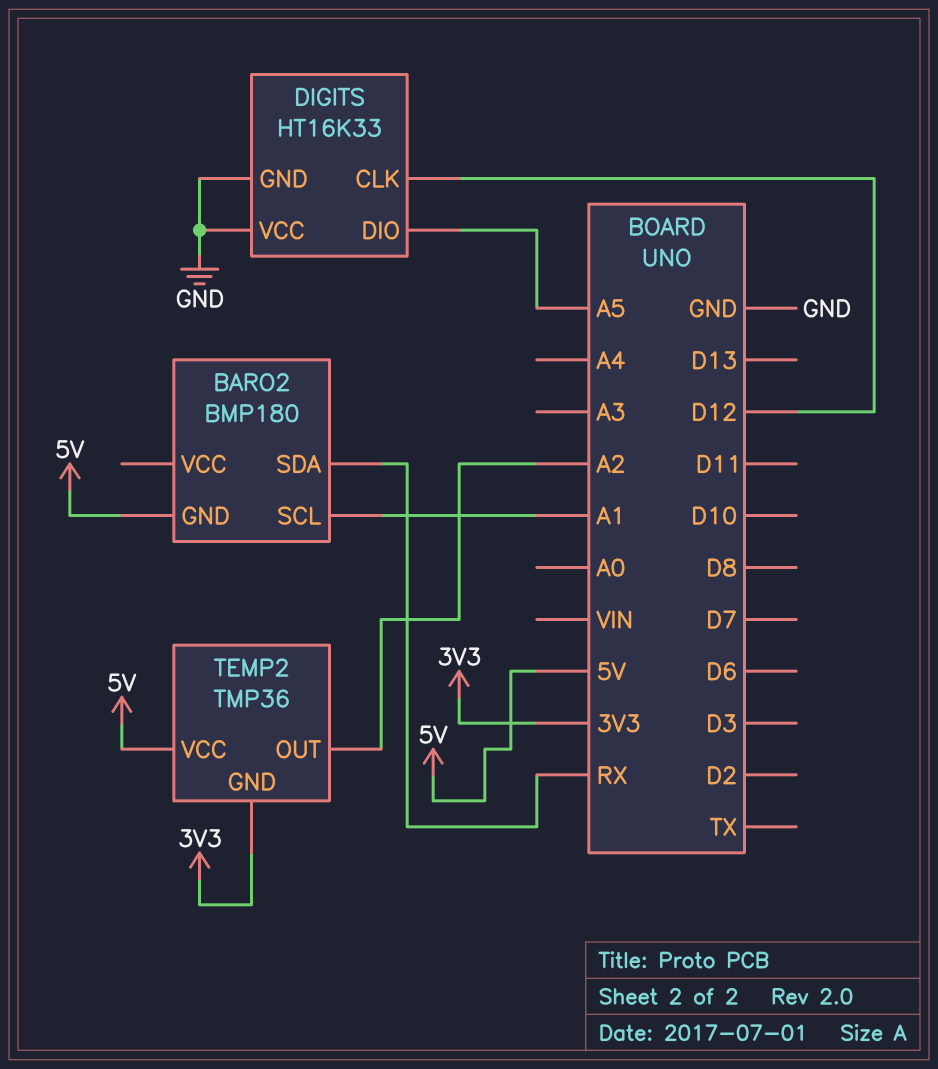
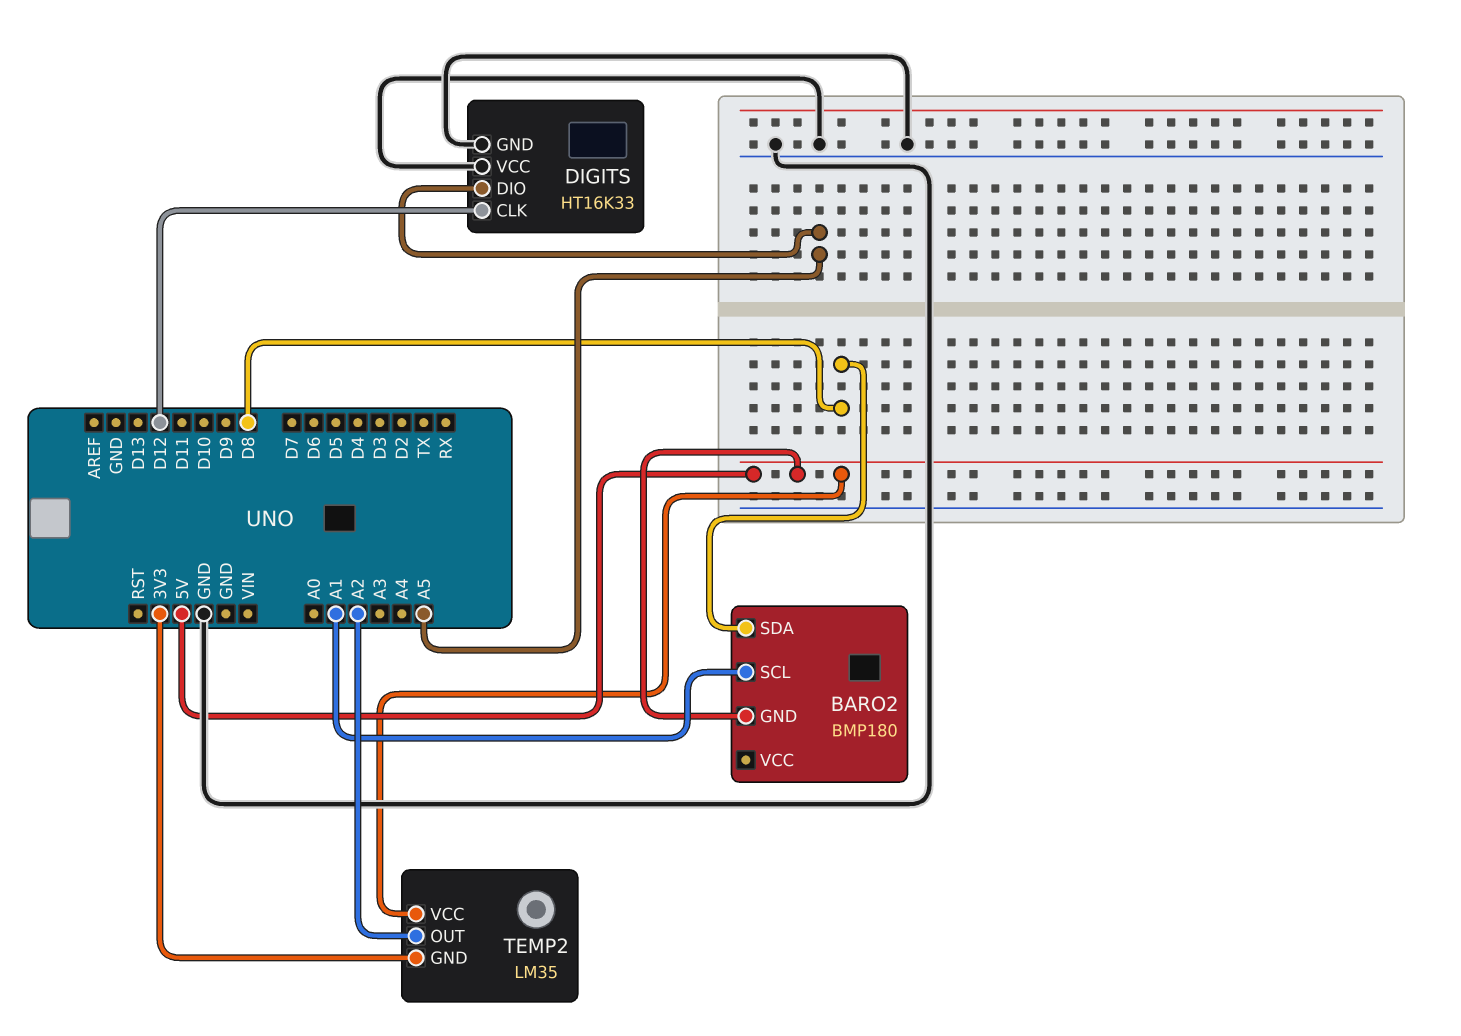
BARO2 pin SDA: RX -> D8
TEMP2: TMP36 -> LM35

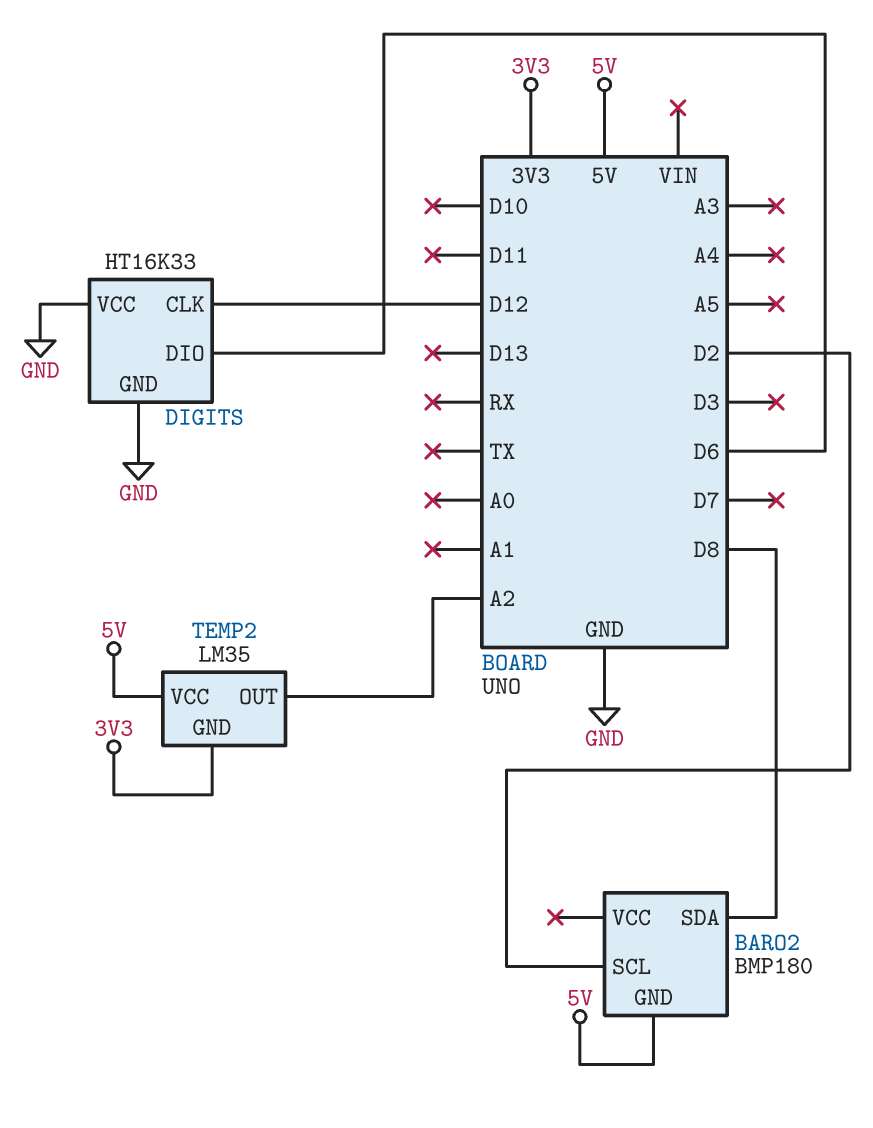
BARO2 pin SCL: A1 -> D2
DIGITS pin DIO: A5 -> D6

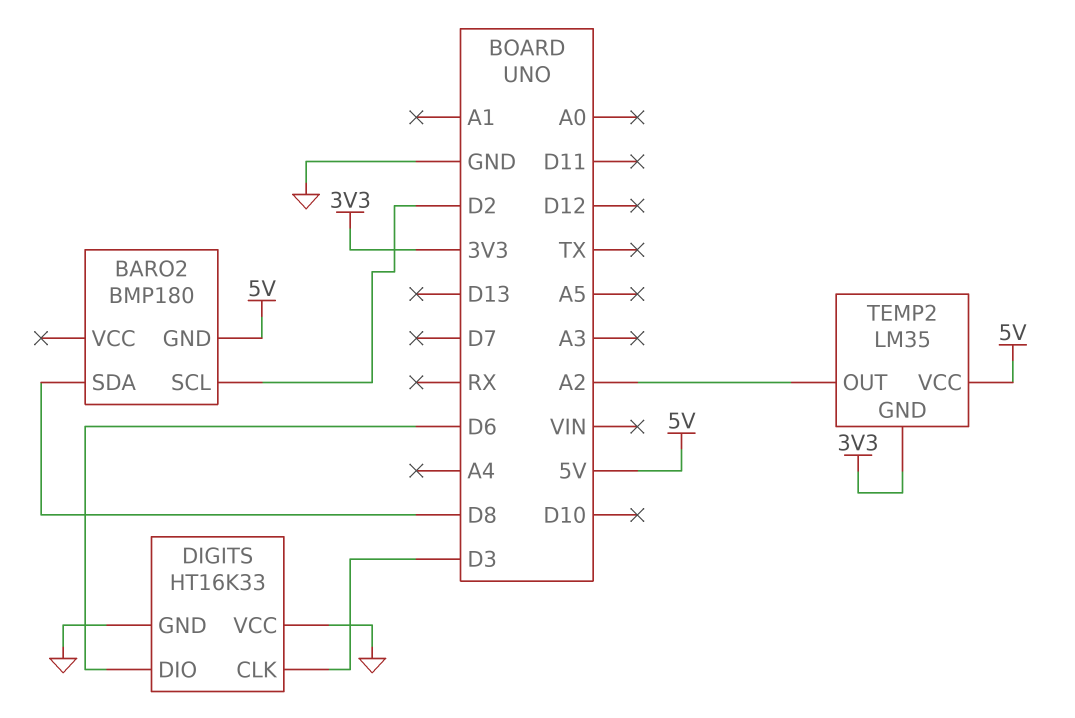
DIGITS pin CLK: D12 -> D3

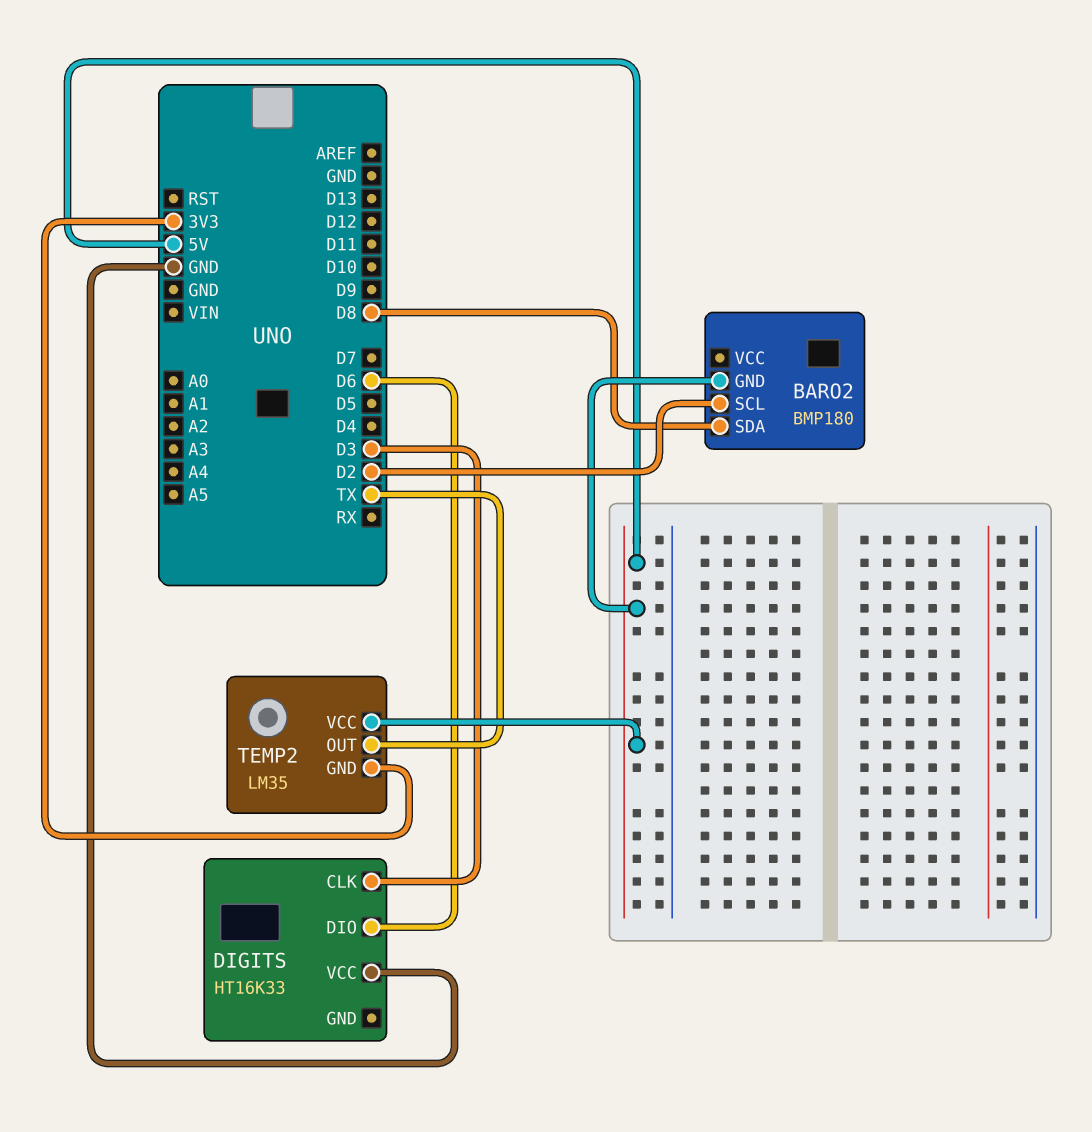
DIGITS pin GND: GND -> none
TEMP2 pin OUT: A2 -> TX

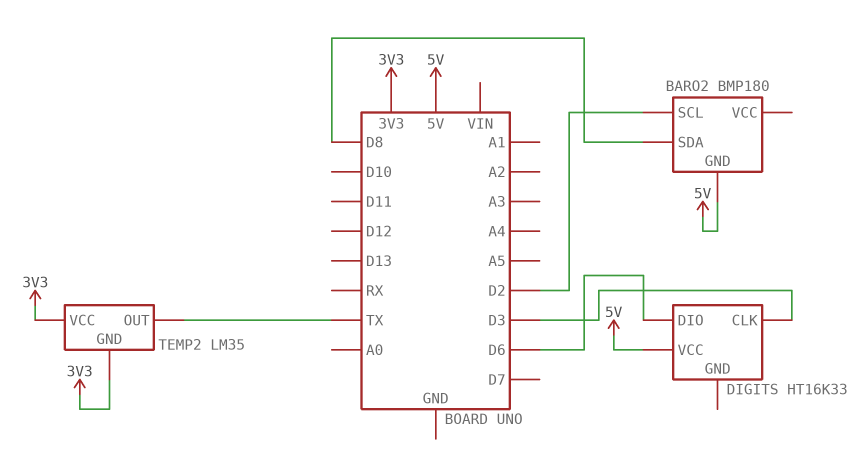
DIGITS pin VCC: GND -> 5V
TEMP2 pin VCC: 5V -> 3V3

